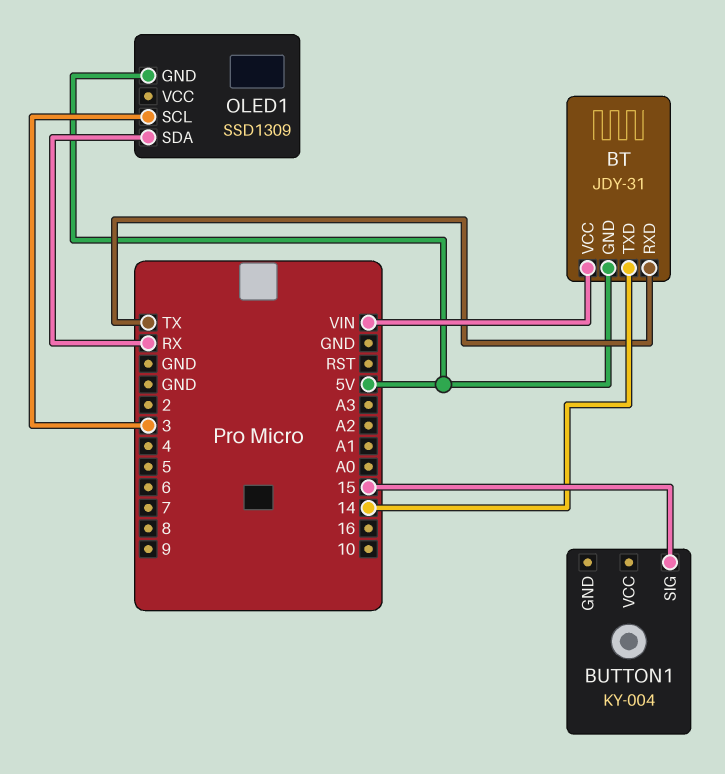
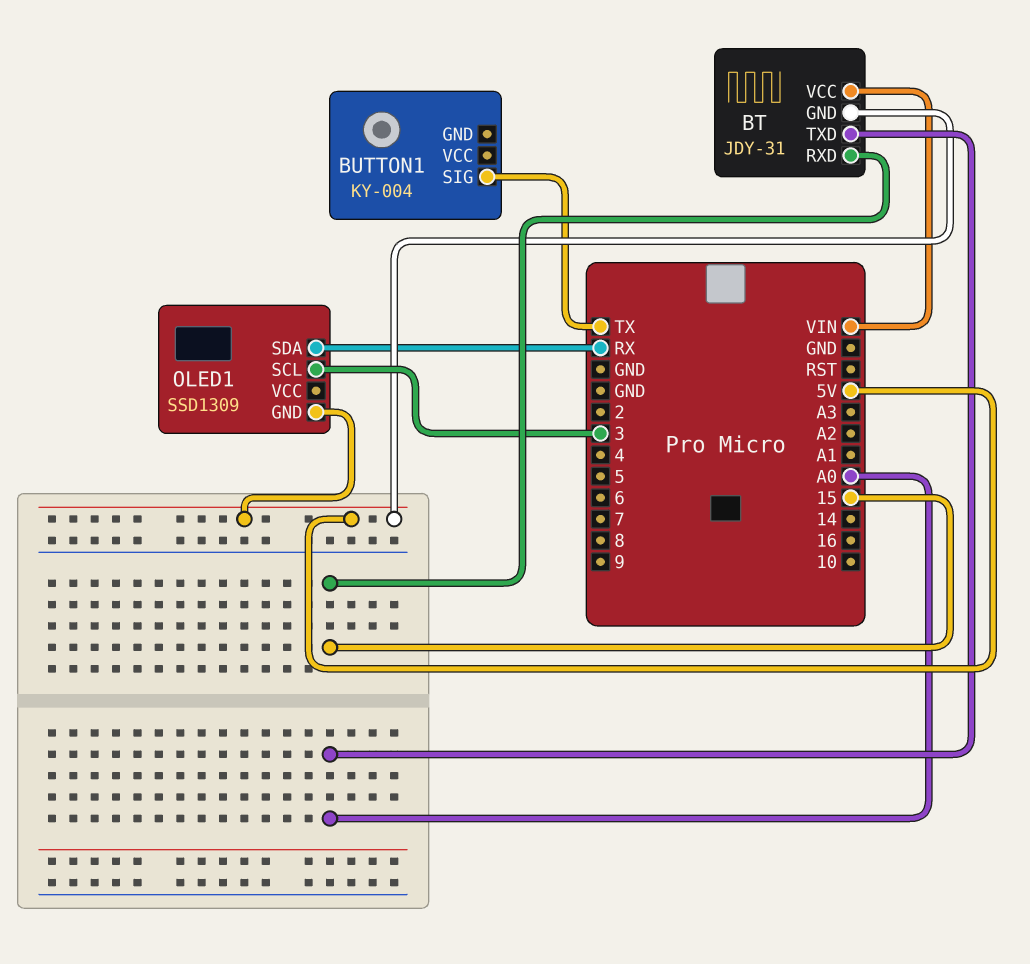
BT pin RXD: TX -> 15
BT pin TXD: 14 -> A0
BUTTON1 pin SIG: 15 -> TX

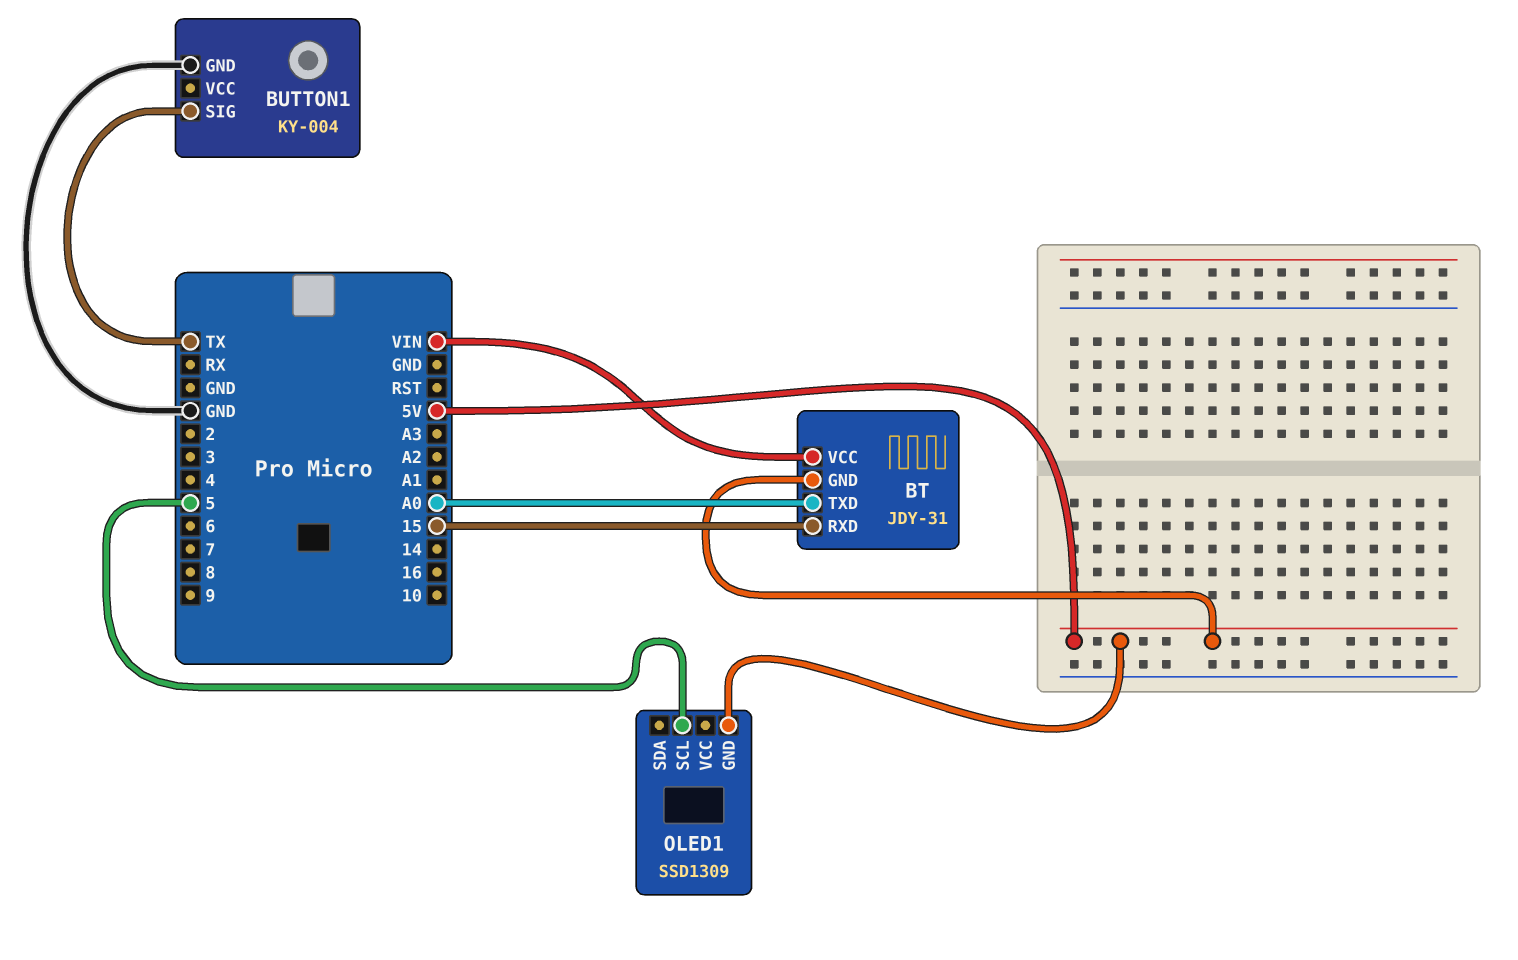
BUTTON1 pin GND: none -> GND
OLED1 pin SCL: 3 -> 5
OLED1 pin SDA: RX -> none

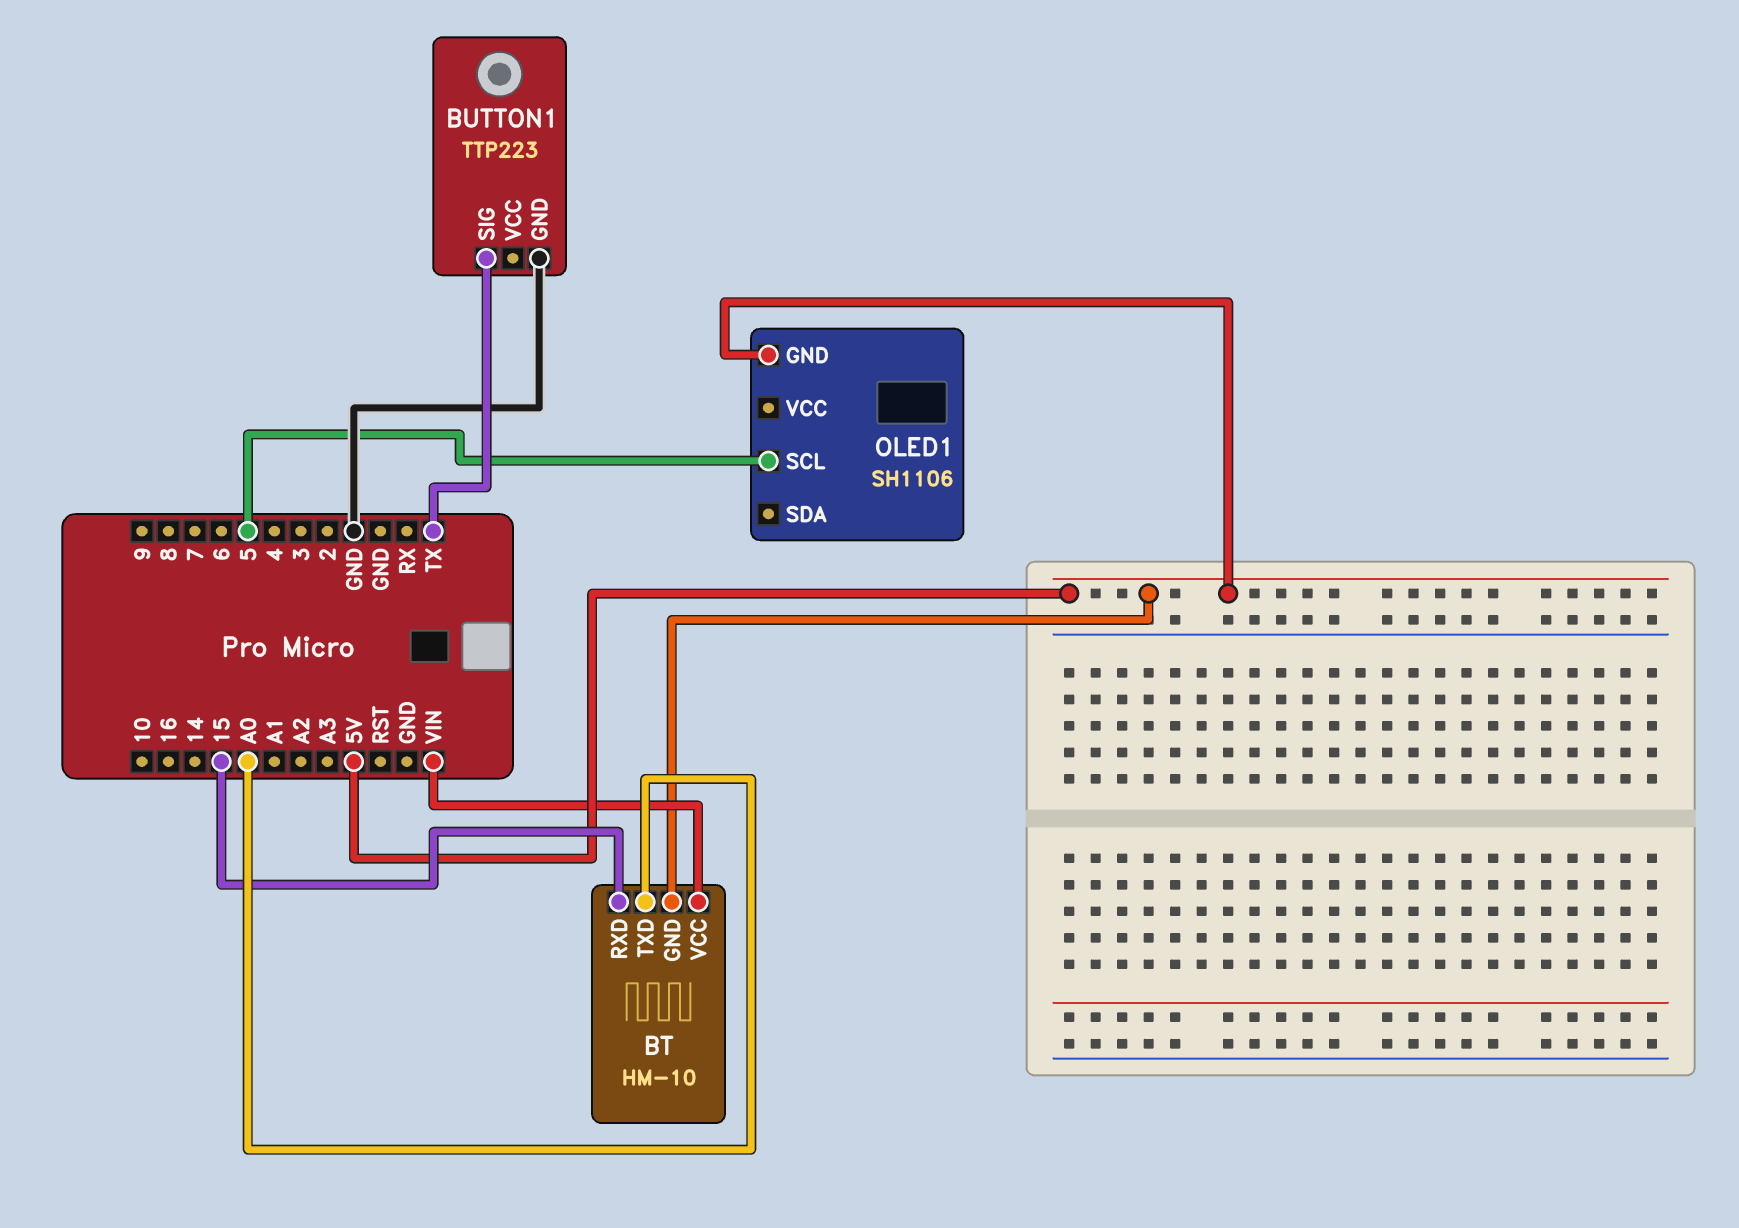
BT: JDY-31 -> HM-10
BUTTON1: KY-004 -> TTP223
OLED1: SSD1309 -> SH1106

